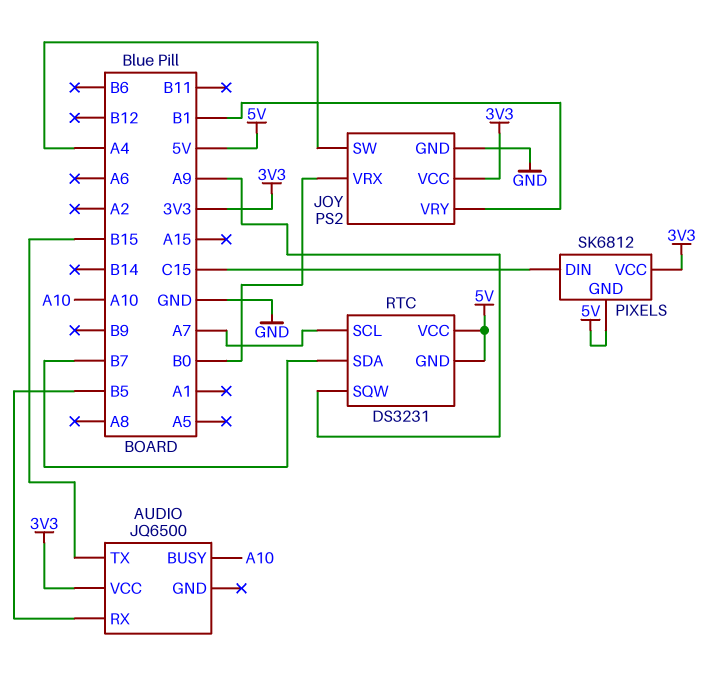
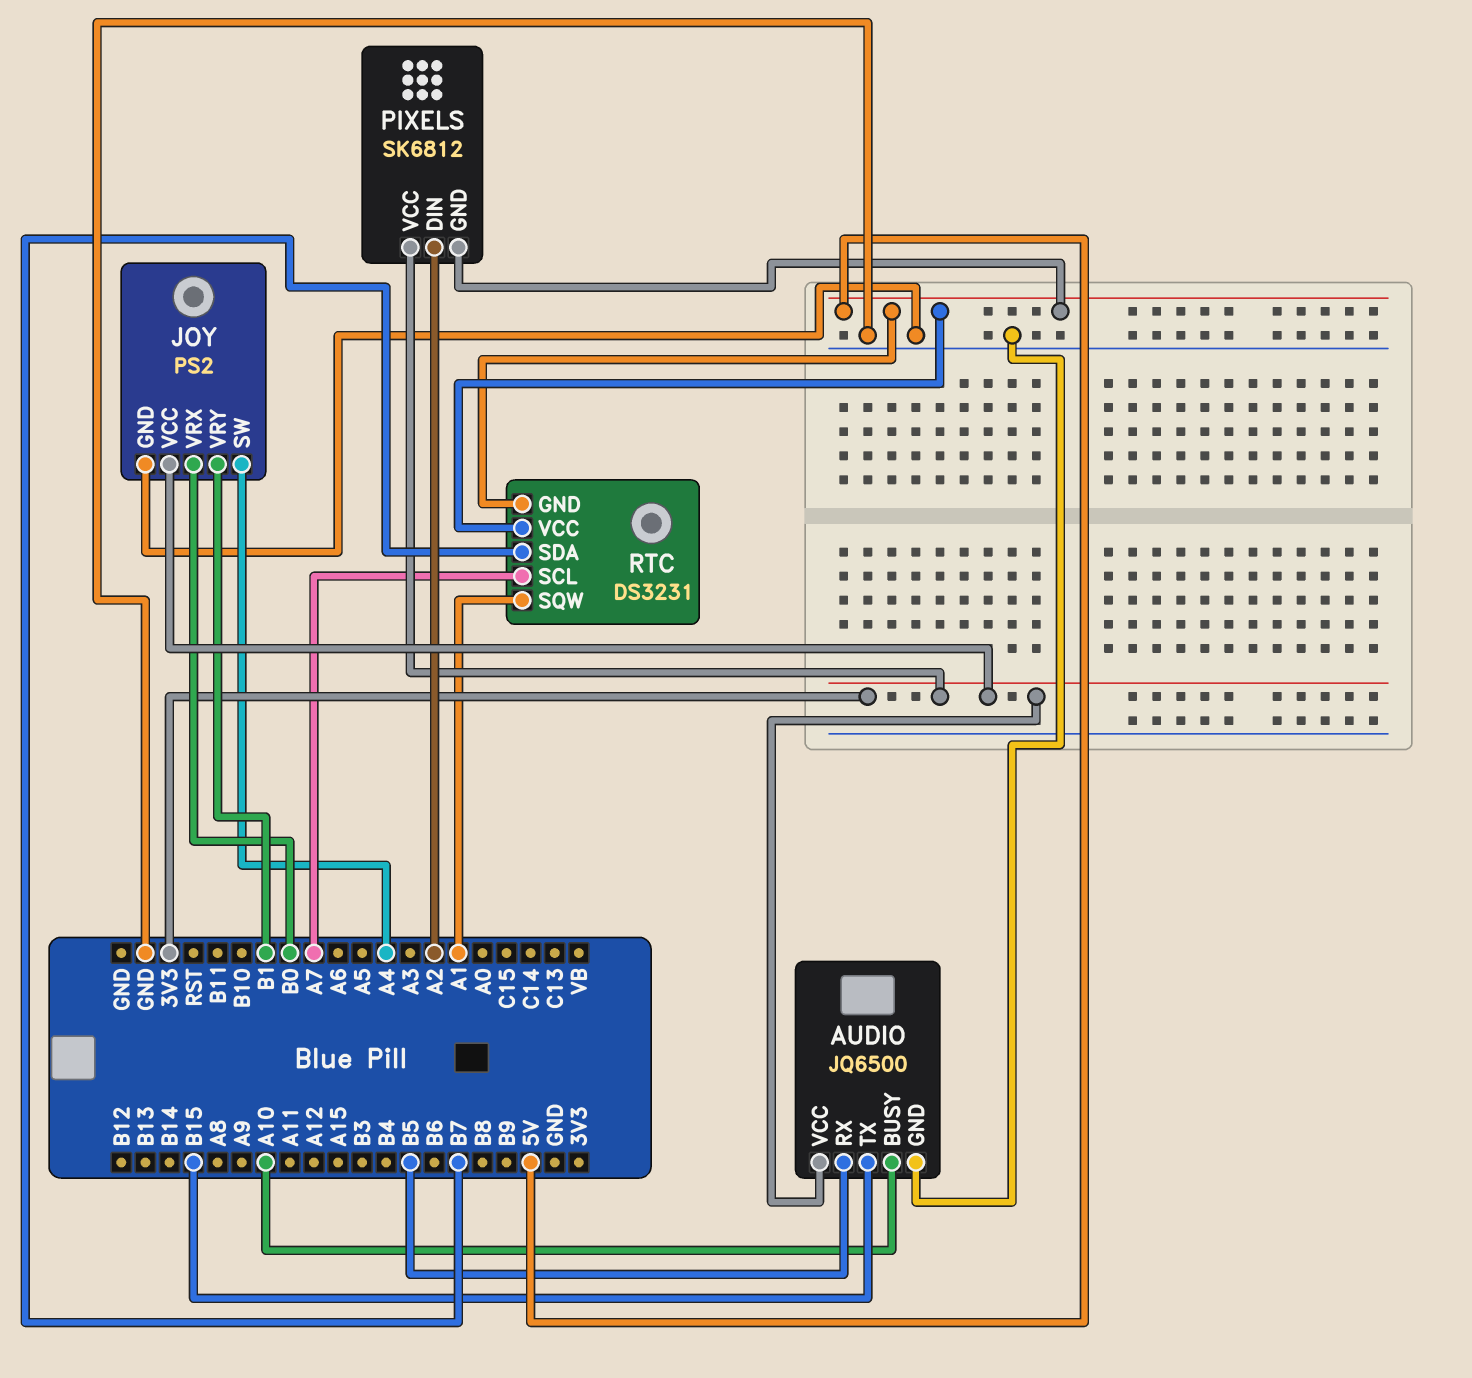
AUDIO pin GND: none -> GND
PIXELS pin DIN: C15 -> A2
RTC pin SQW: A9 -> A1

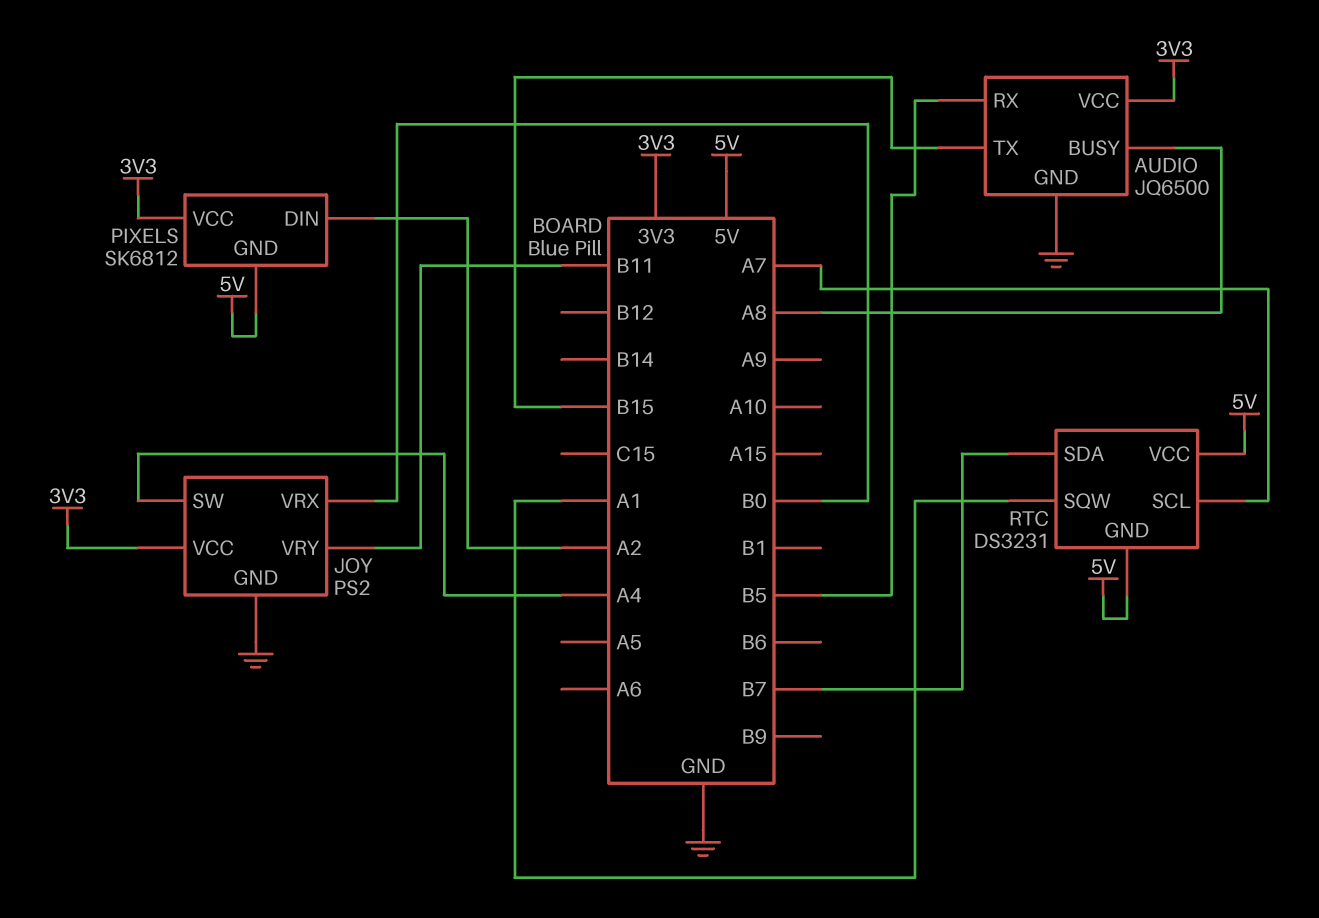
AUDIO pin BUSY: A10 -> A8
JOY pin VRY: B1 -> B11

